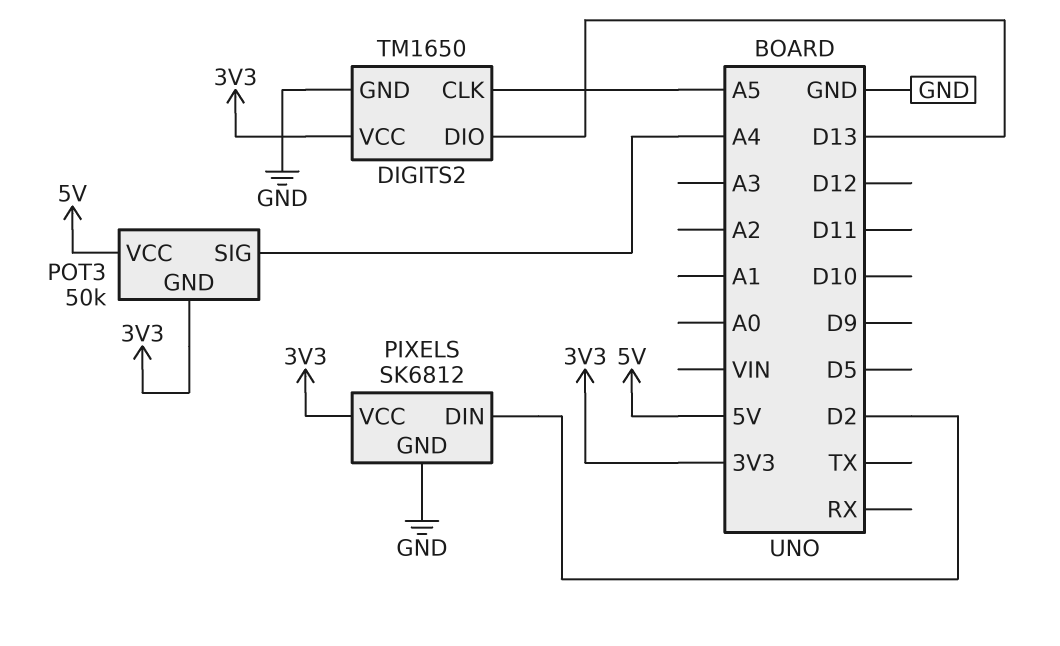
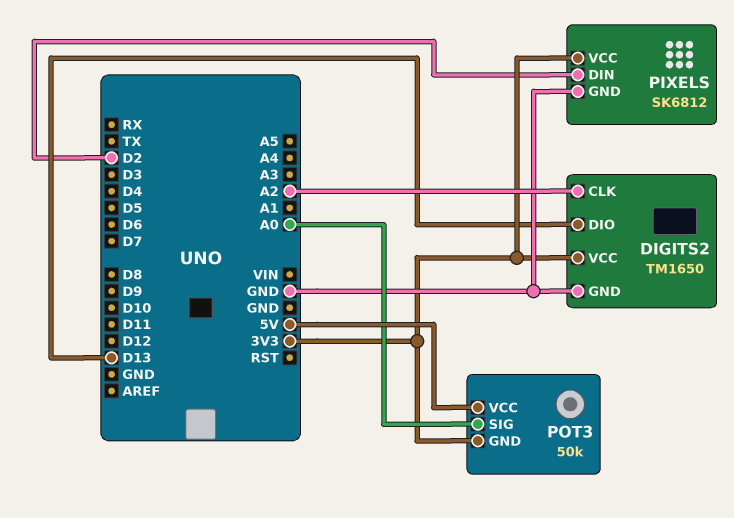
DIGITS2 pin CLK: A5 -> A2
POT3 pin SIG: A4 -> A0

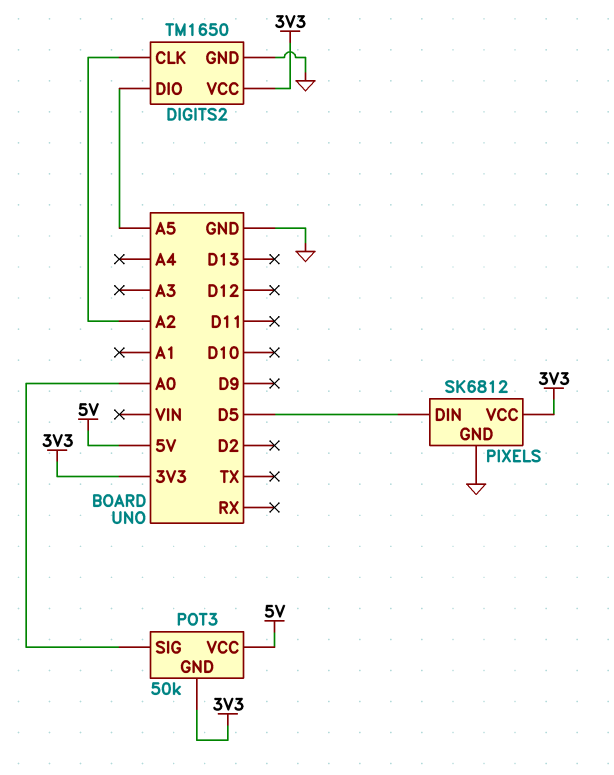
DIGITS2 pin DIO: D13 -> A5
PIXELS pin DIN: D2 -> D5

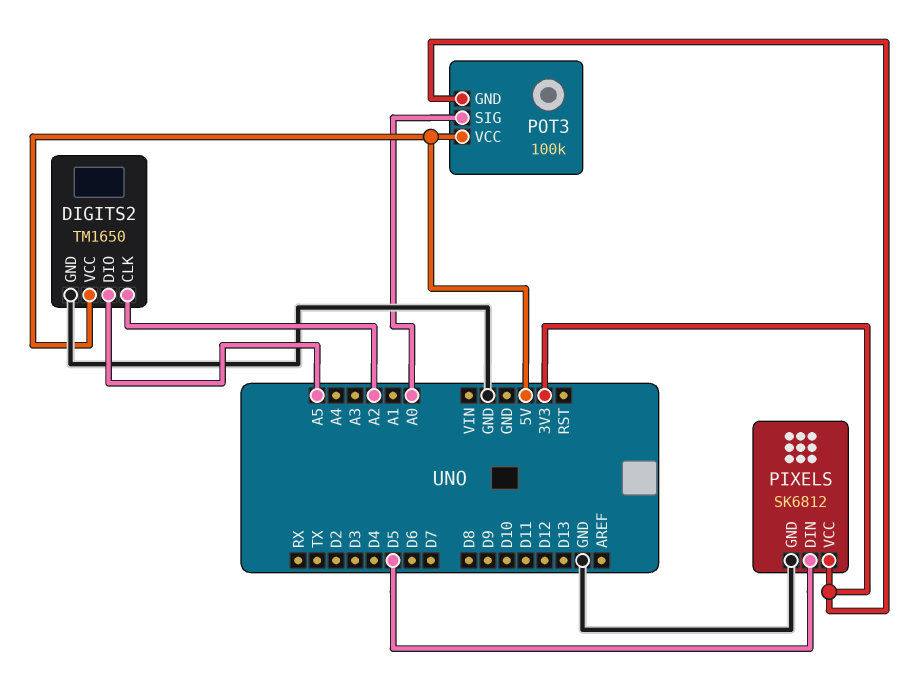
DIGITS2 pin VCC: 3V3 -> 5V
POT3: 50k -> 100k

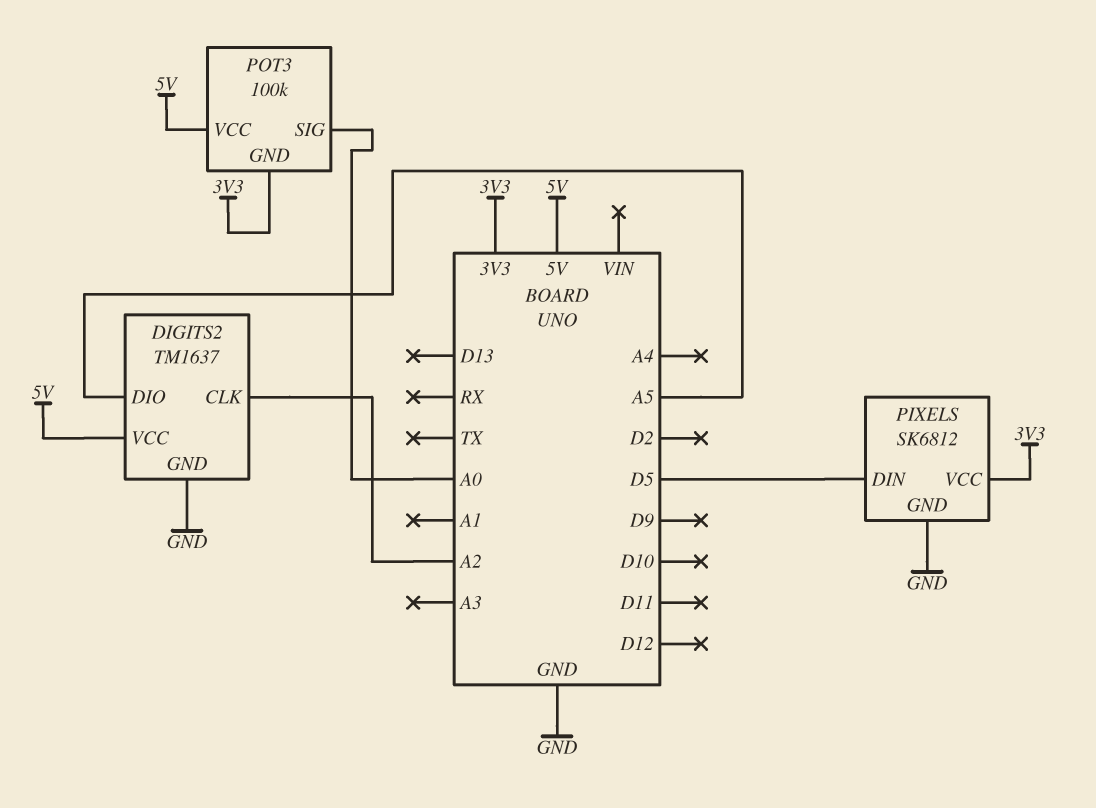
DIGITS2: TM1650 -> TM1637

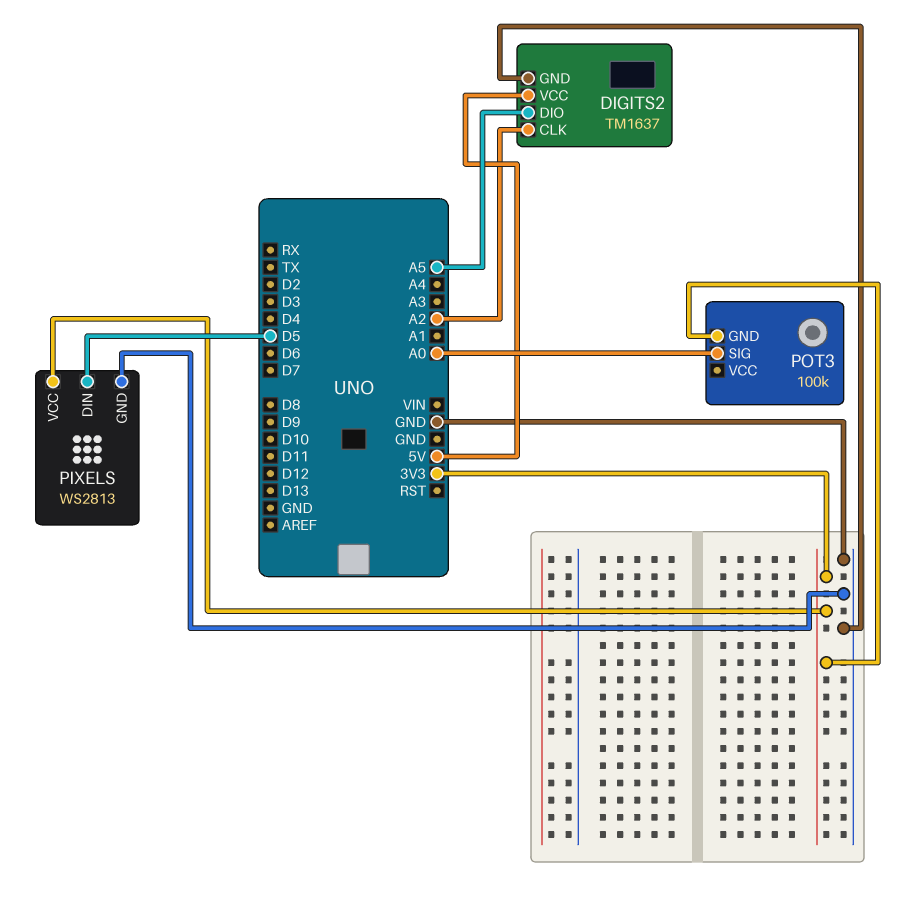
PIXELS: SK6812 -> WS2813
POT3 pin VCC: 5V -> none

